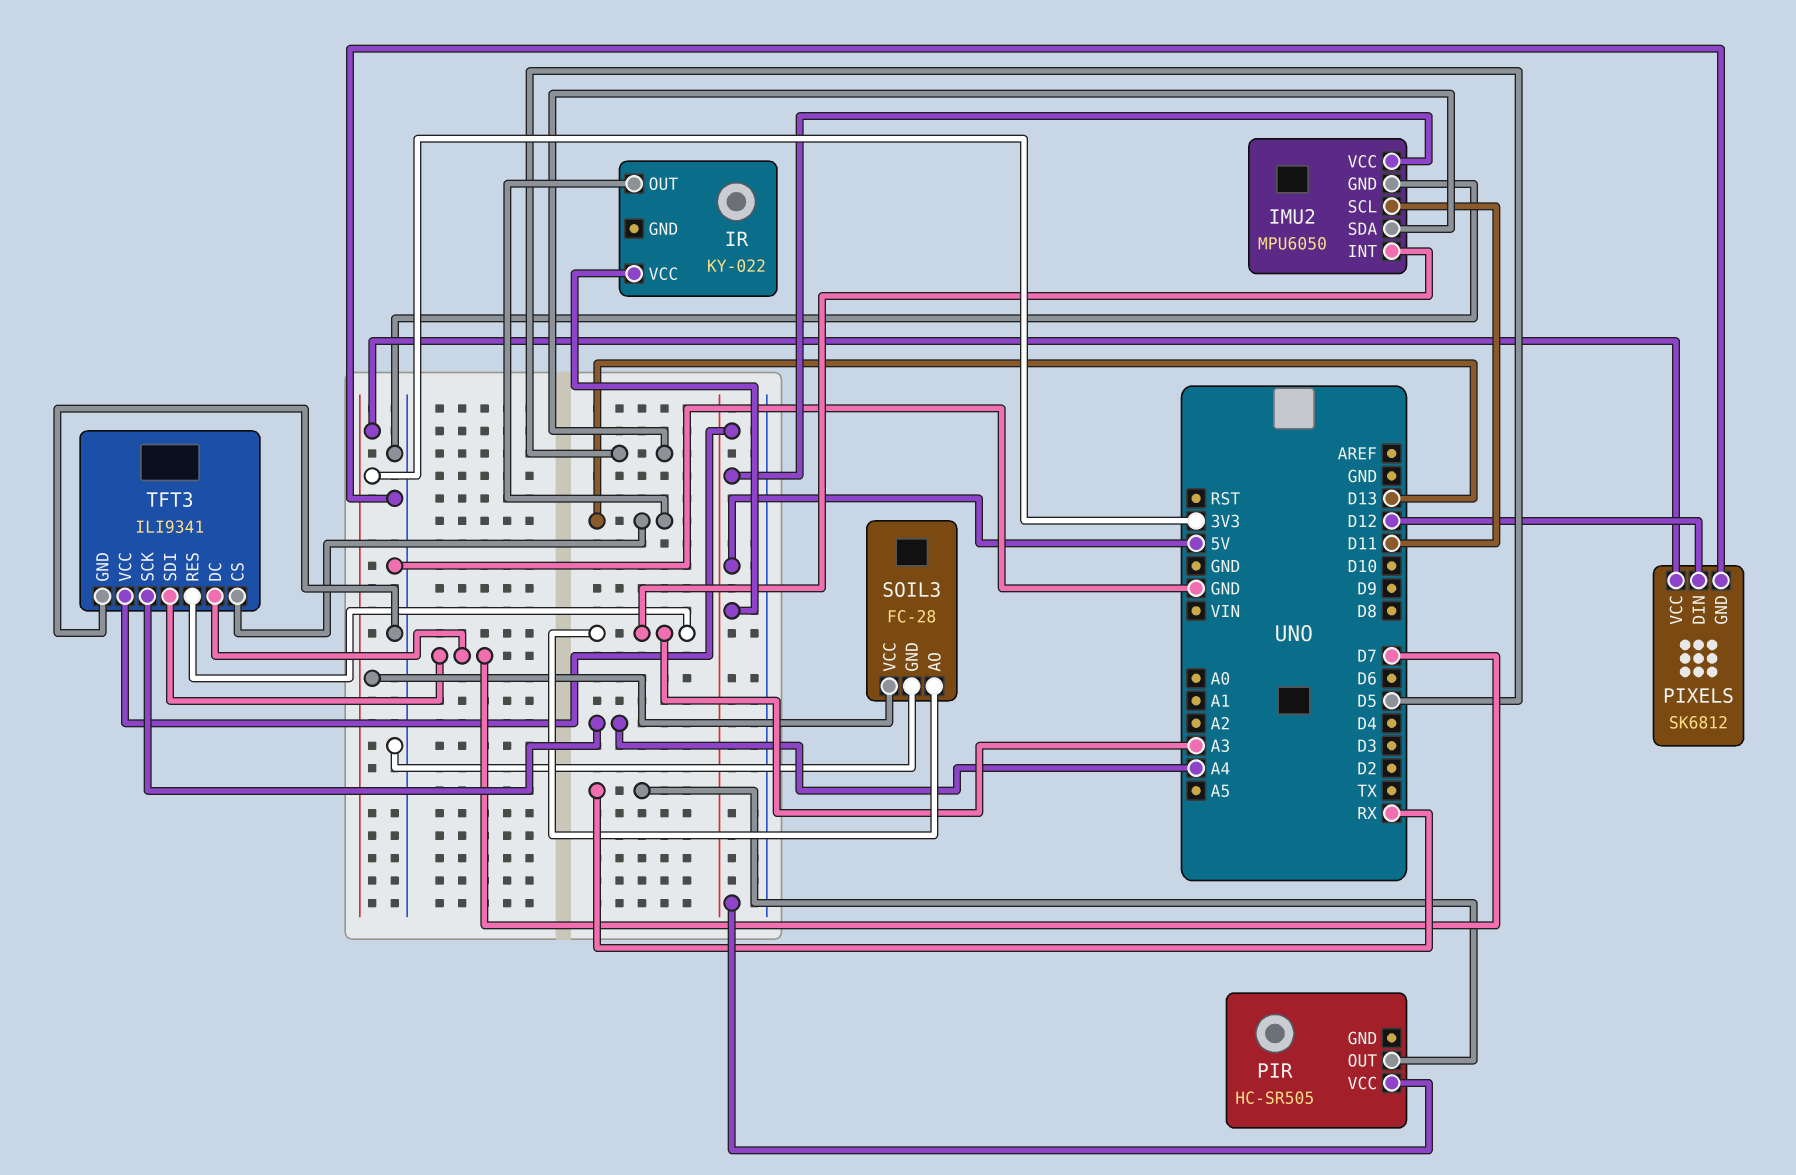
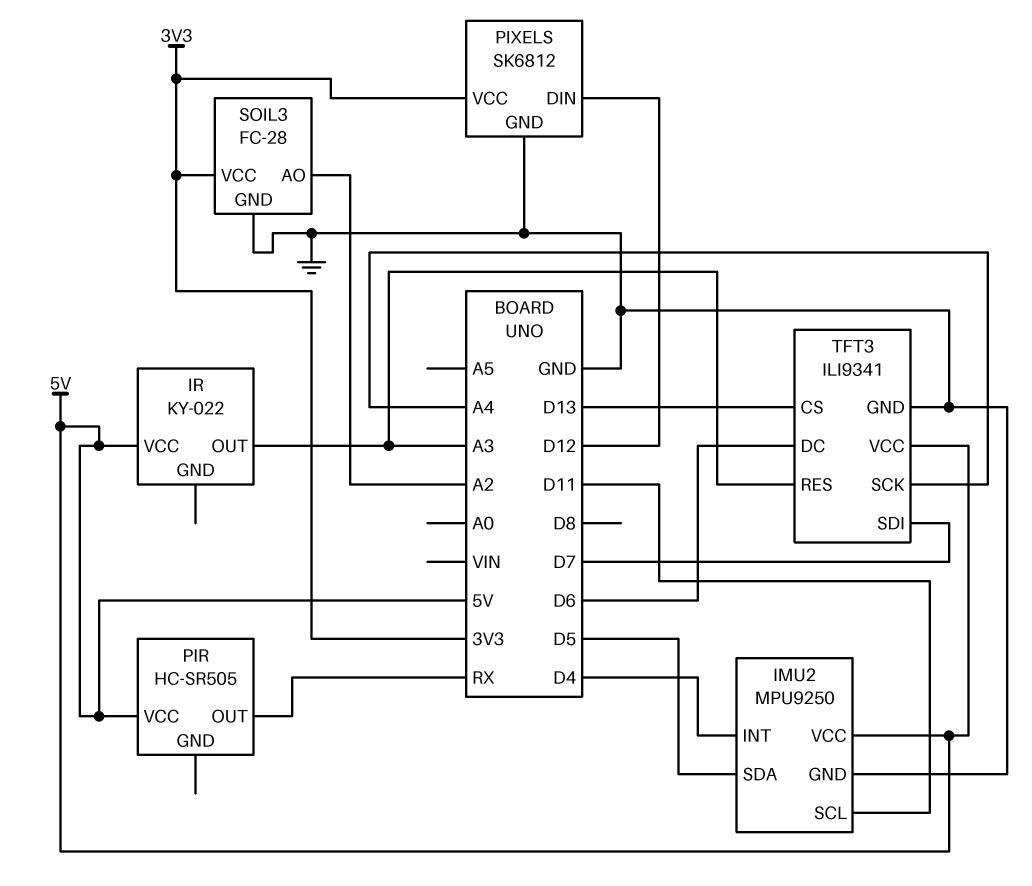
IMU2: MPU6050 -> MPU9250
IMU2 pin INT: A3 -> D4
IR pin OUT: D13 -> A3
SOIL3 pin AO: A3 -> A2
TFT3 pin DC: D7 -> D6

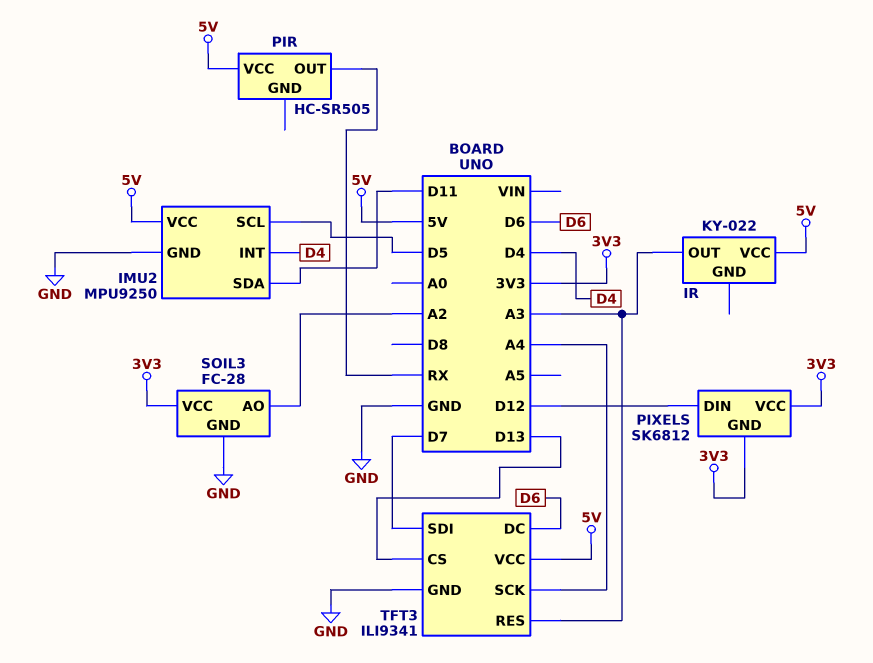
IMU2 pin SCL: D11 -> D5
IMU2 pin SDA: D5 -> D11
PIXELS pin GND: GND -> 3V3

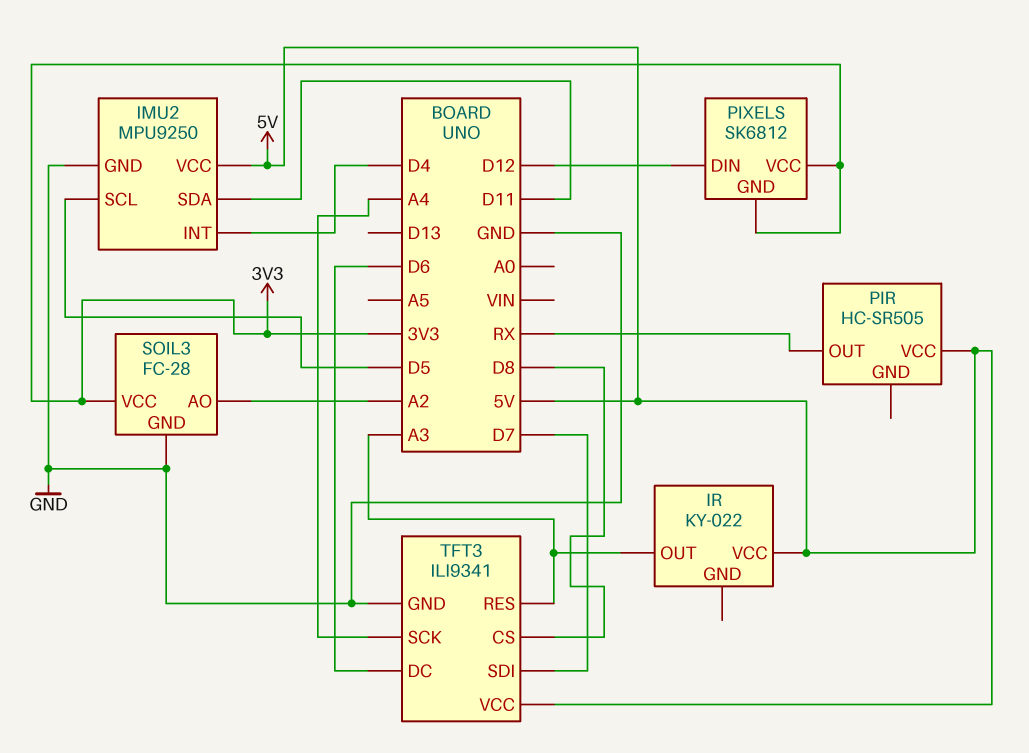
TFT3 pin CS: D13 -> D8

